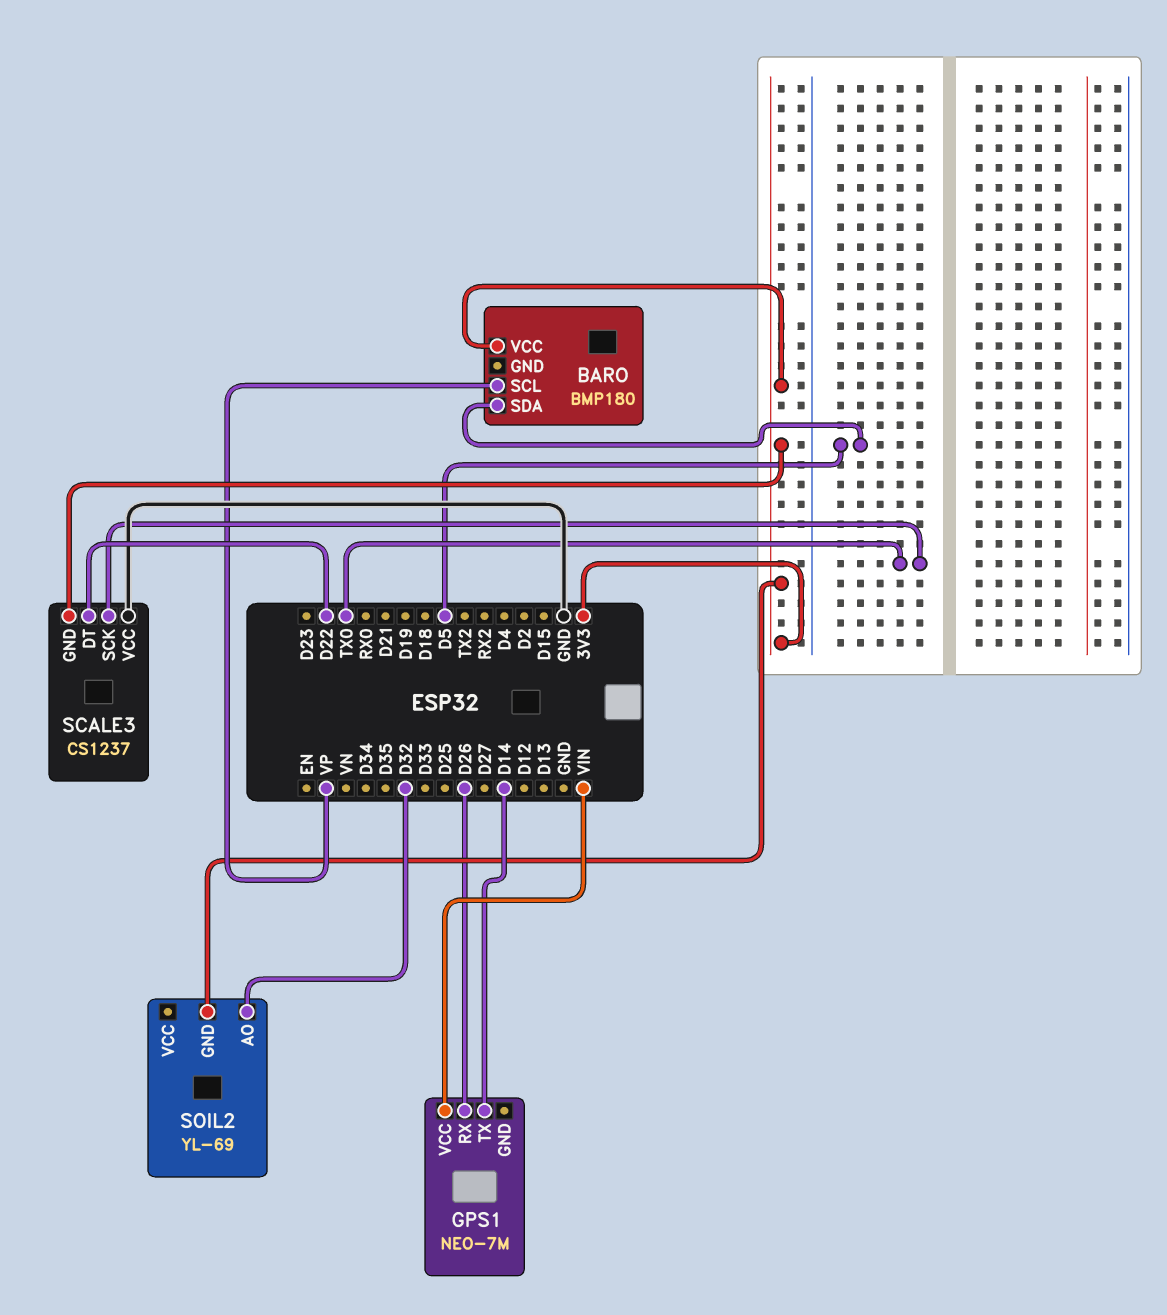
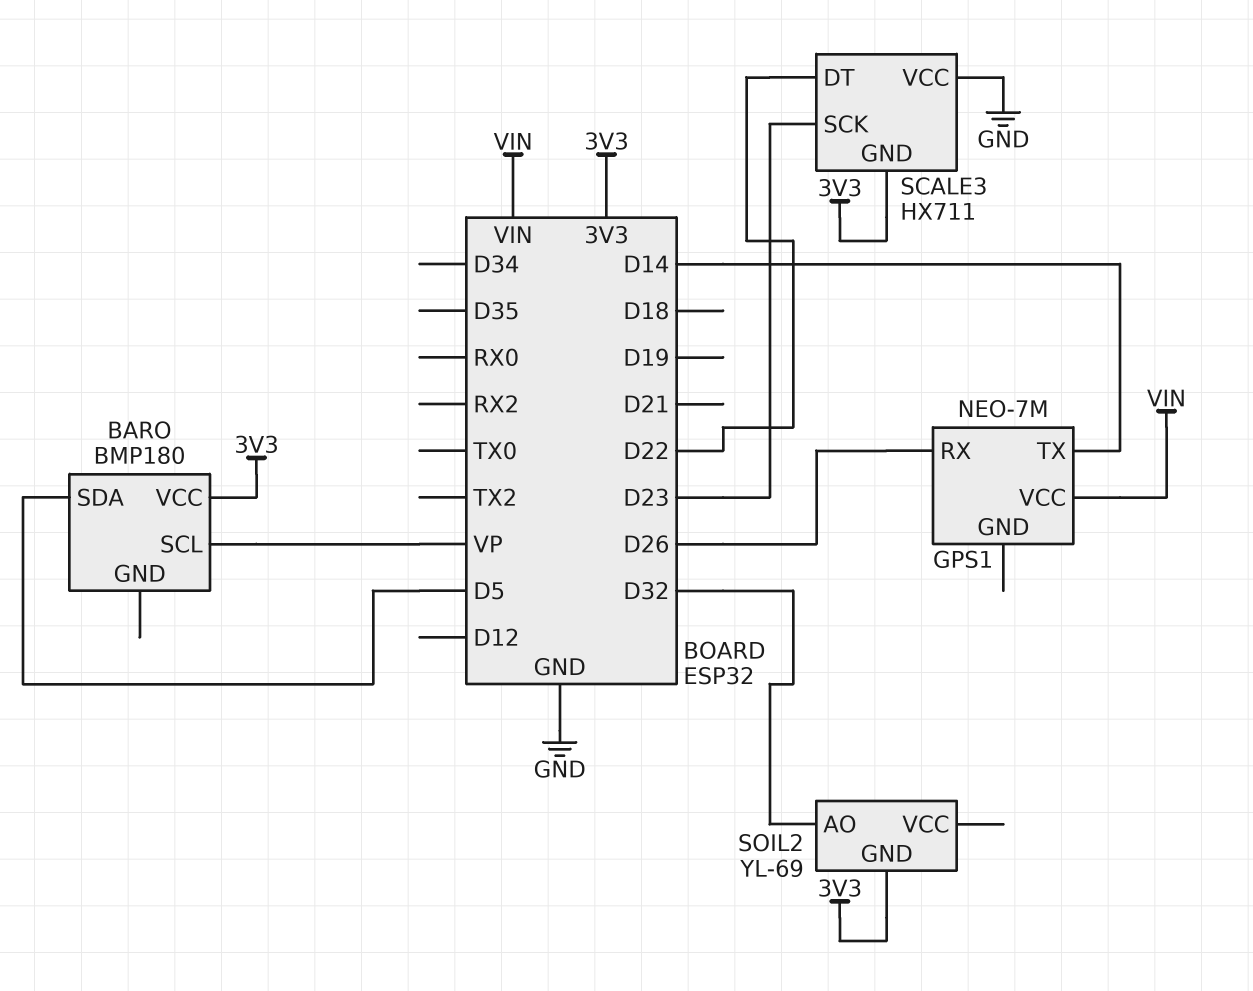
SCALE3: CS1237 -> HX711
SCALE3 pin SCK: TX0 -> D23

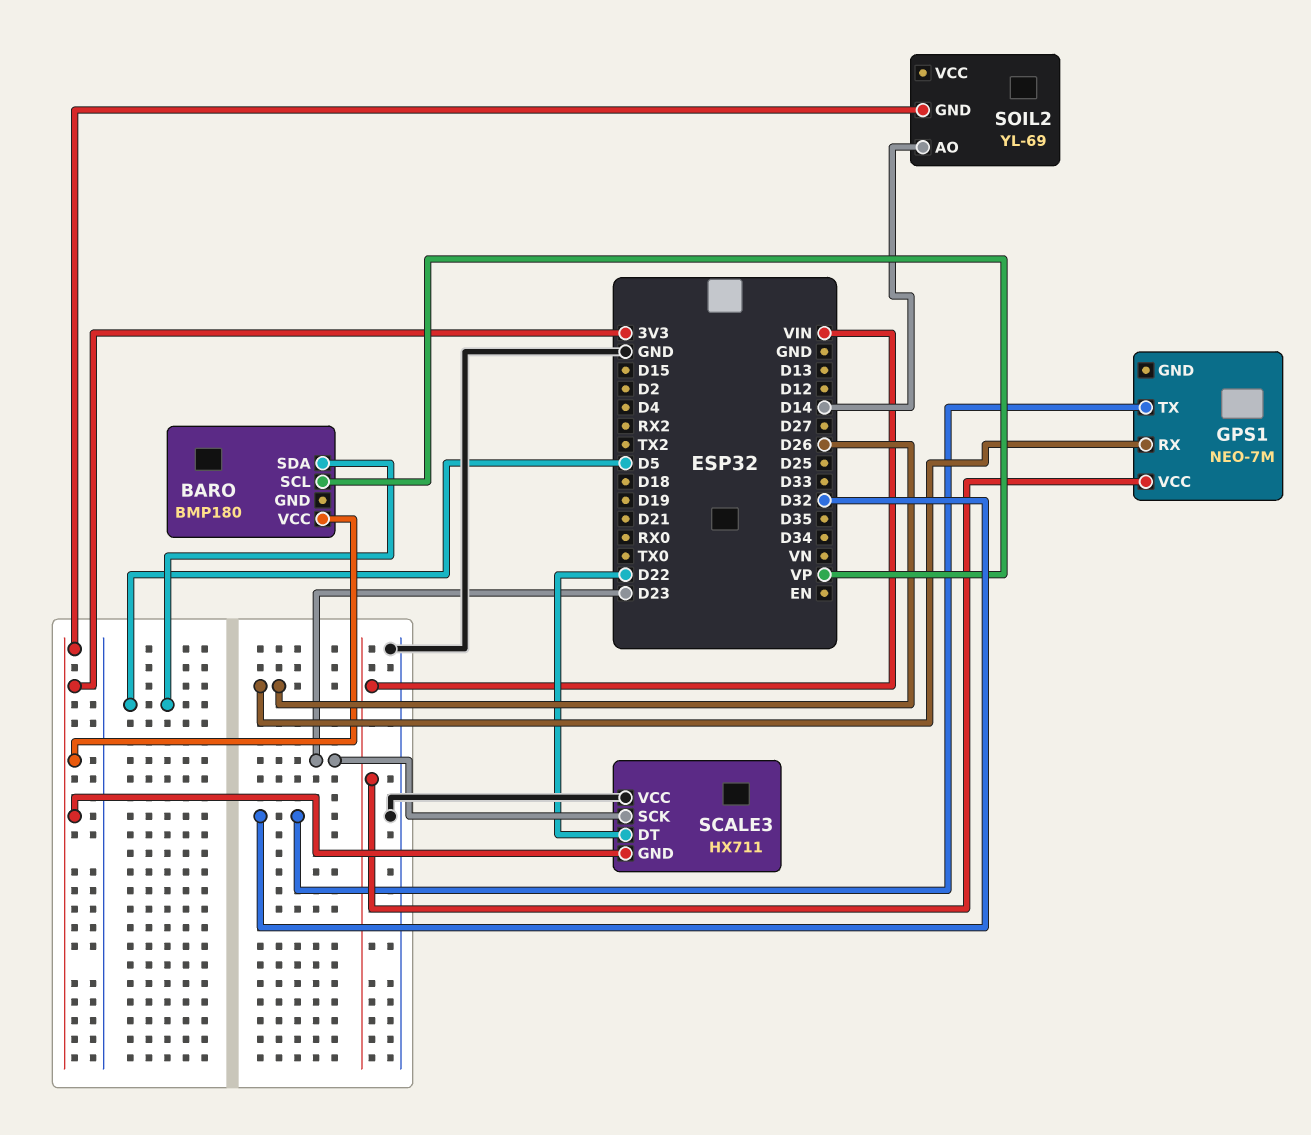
GPS1 pin TX: D14 -> D32
SOIL2 pin AO: D32 -> D14

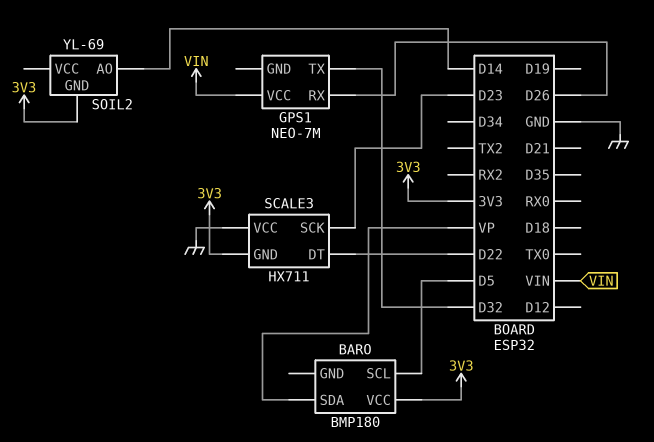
BARO pin SCL: VP -> D5
BARO pin SDA: D5 -> VP

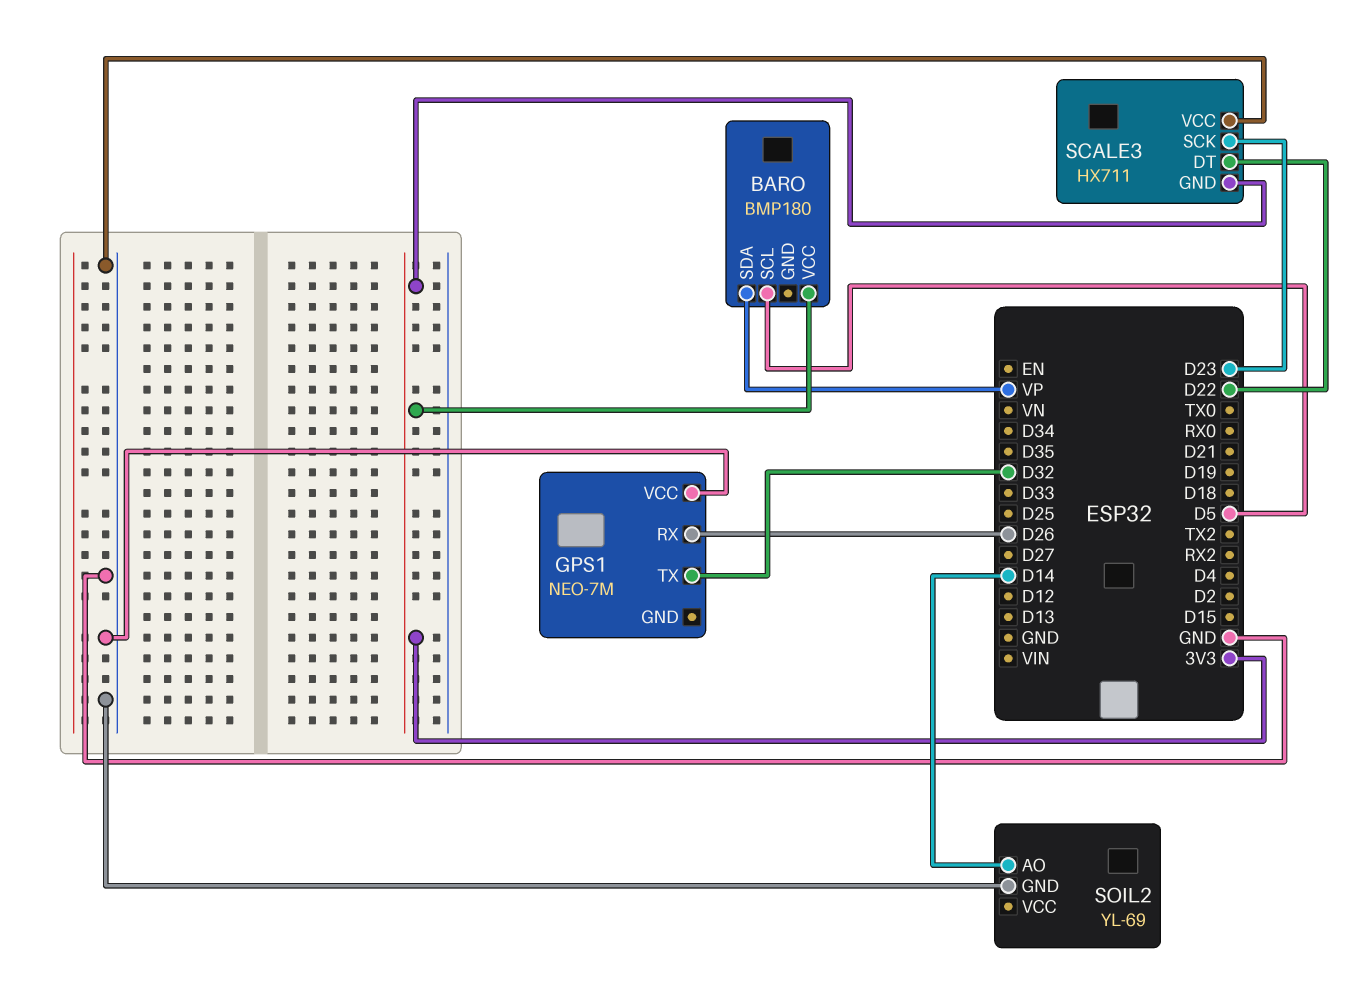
GPS1 pin VCC: VIN -> GND
SOIL2 pin GND: 3V3 -> GND

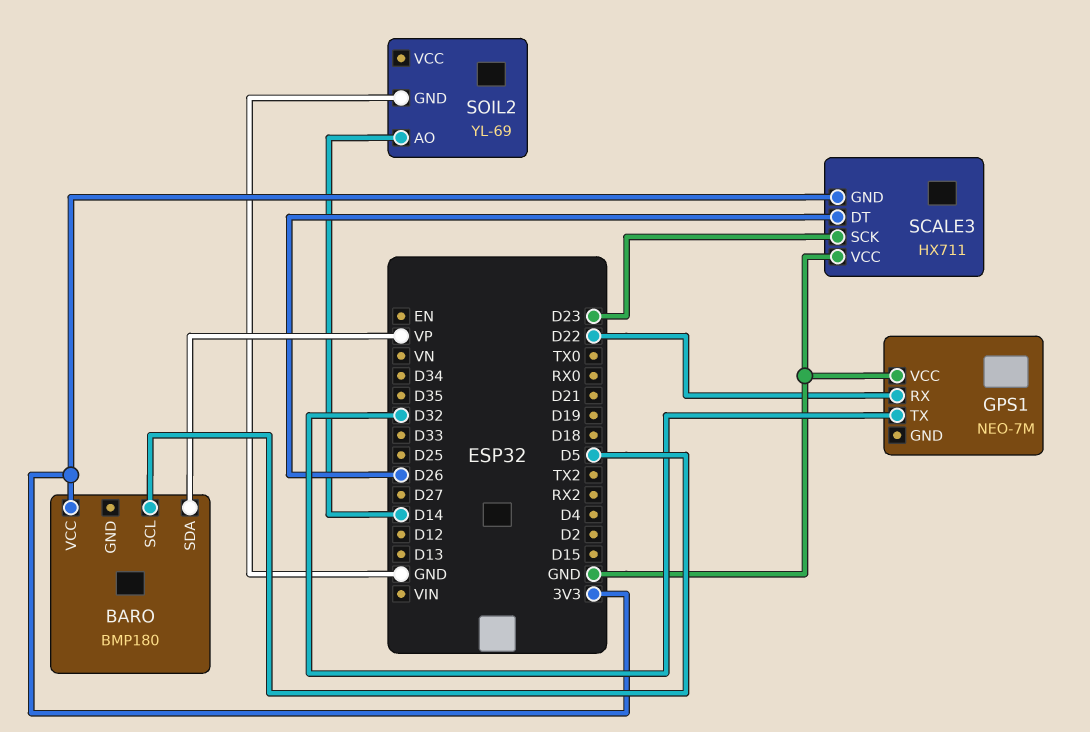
GPS1 pin RX: D26 -> D22
SCALE3 pin DT: D22 -> D26

